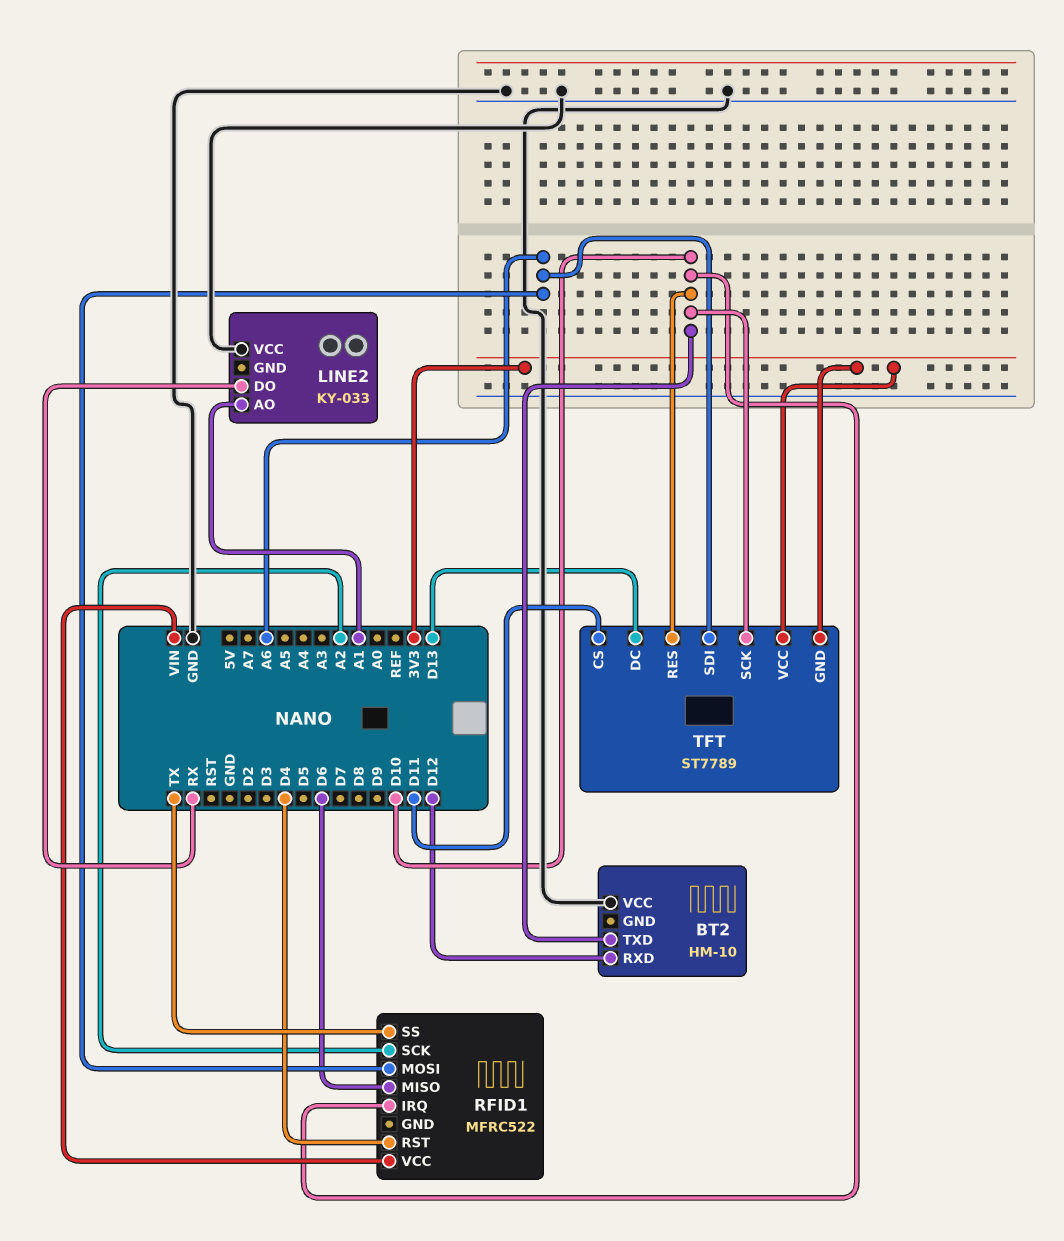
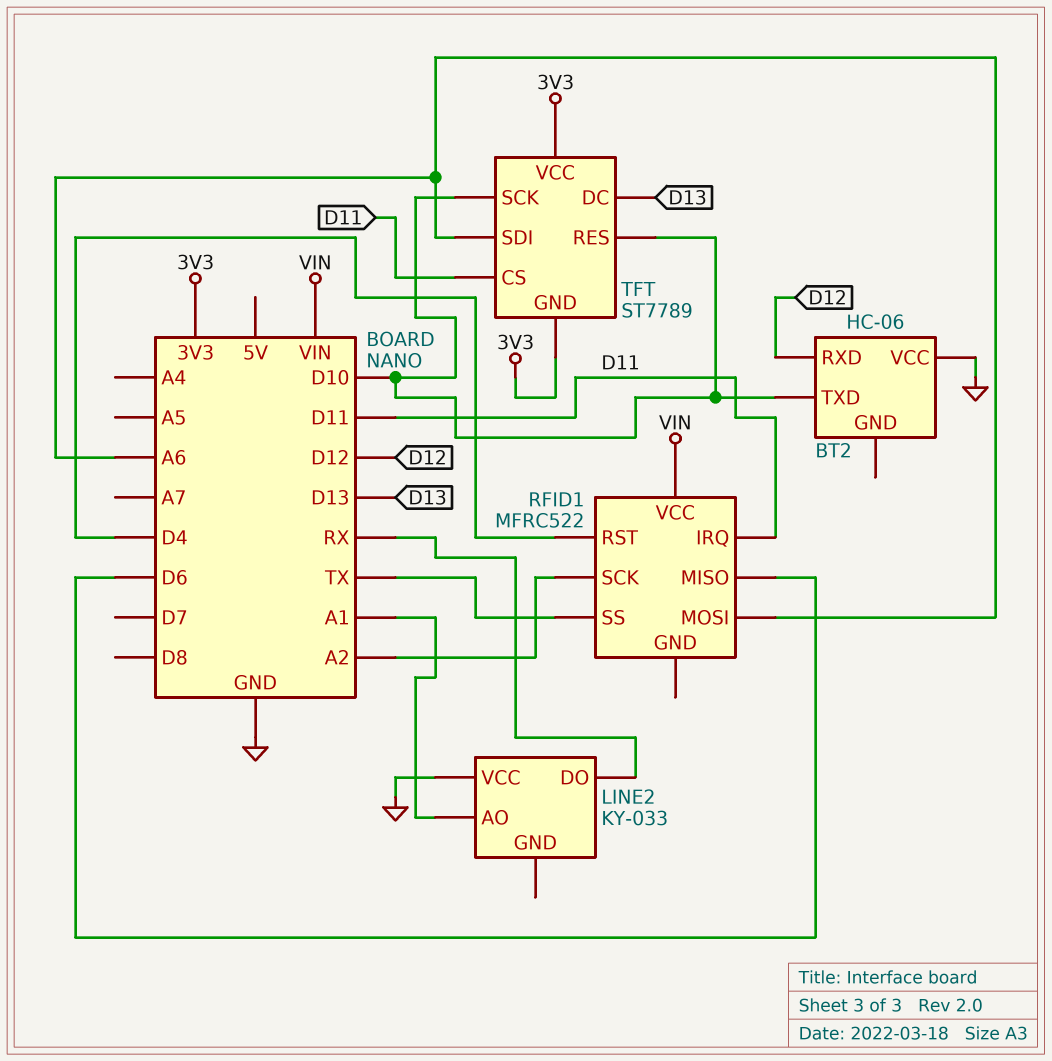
BT2: HM-10 -> HC-06
RFID1 pin IRQ: D10 -> D11

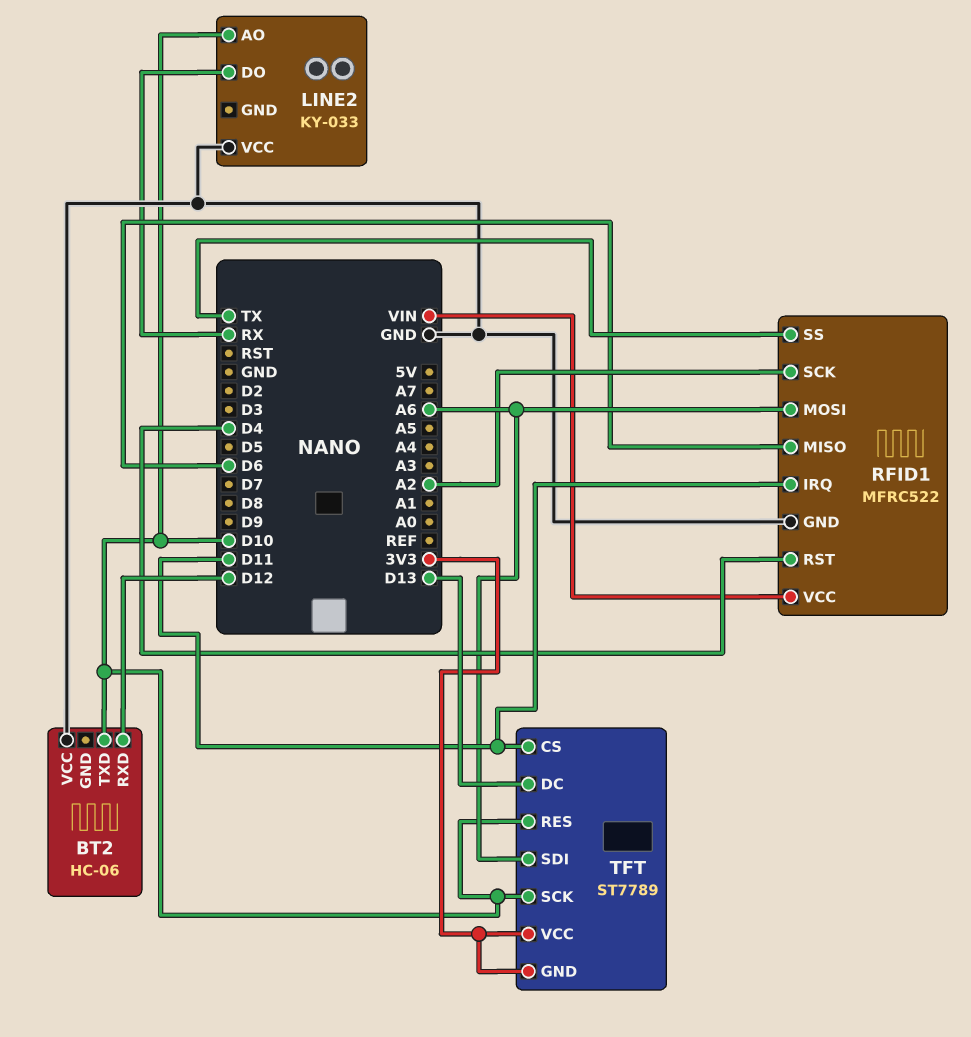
LINE2 pin AO: A1 -> D10
RFID1 pin GND: none -> GND

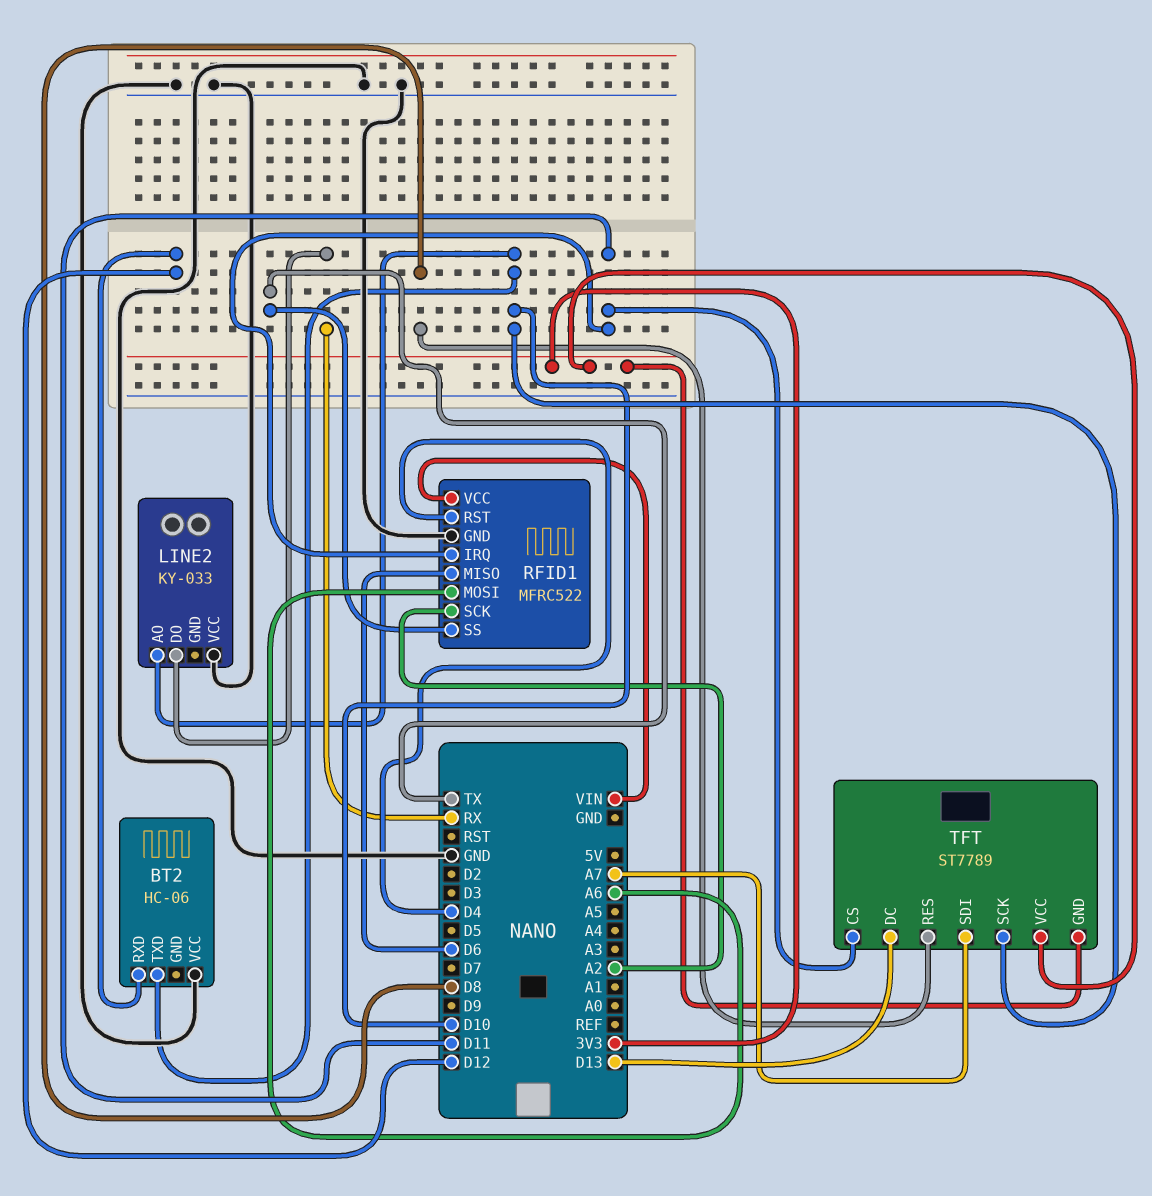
TFT pin RES: D10 -> D8
TFT pin SDI: A6 -> A7

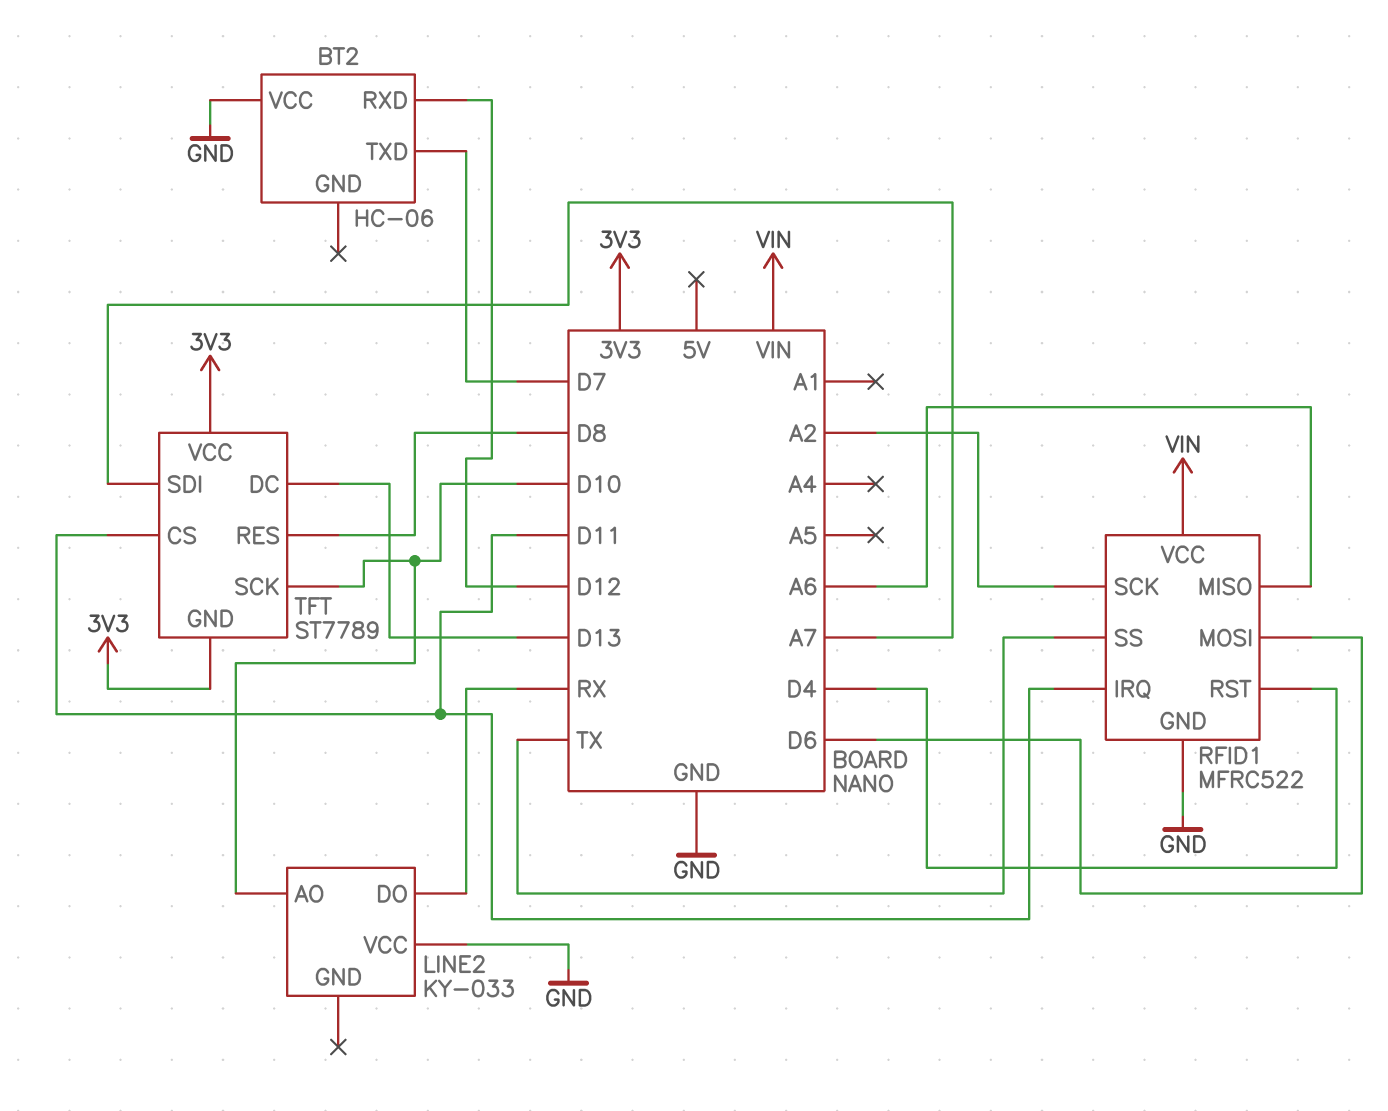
BT2 pin TXD: D10 -> D7
RFID1 pin MISO: D6 -> A6
RFID1 pin MOSI: A6 -> D6

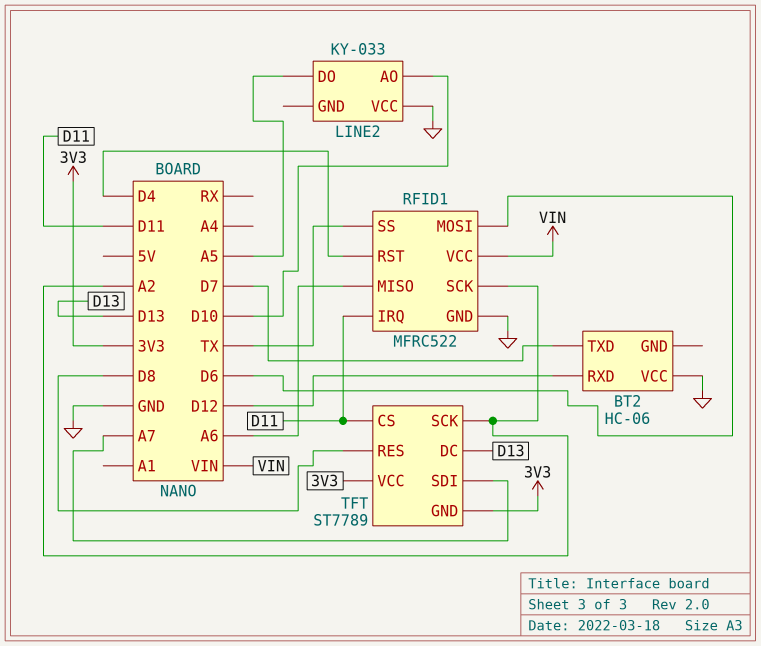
LINE2 pin DO: RX -> A5
TFT pin SCK: D10 -> A2

